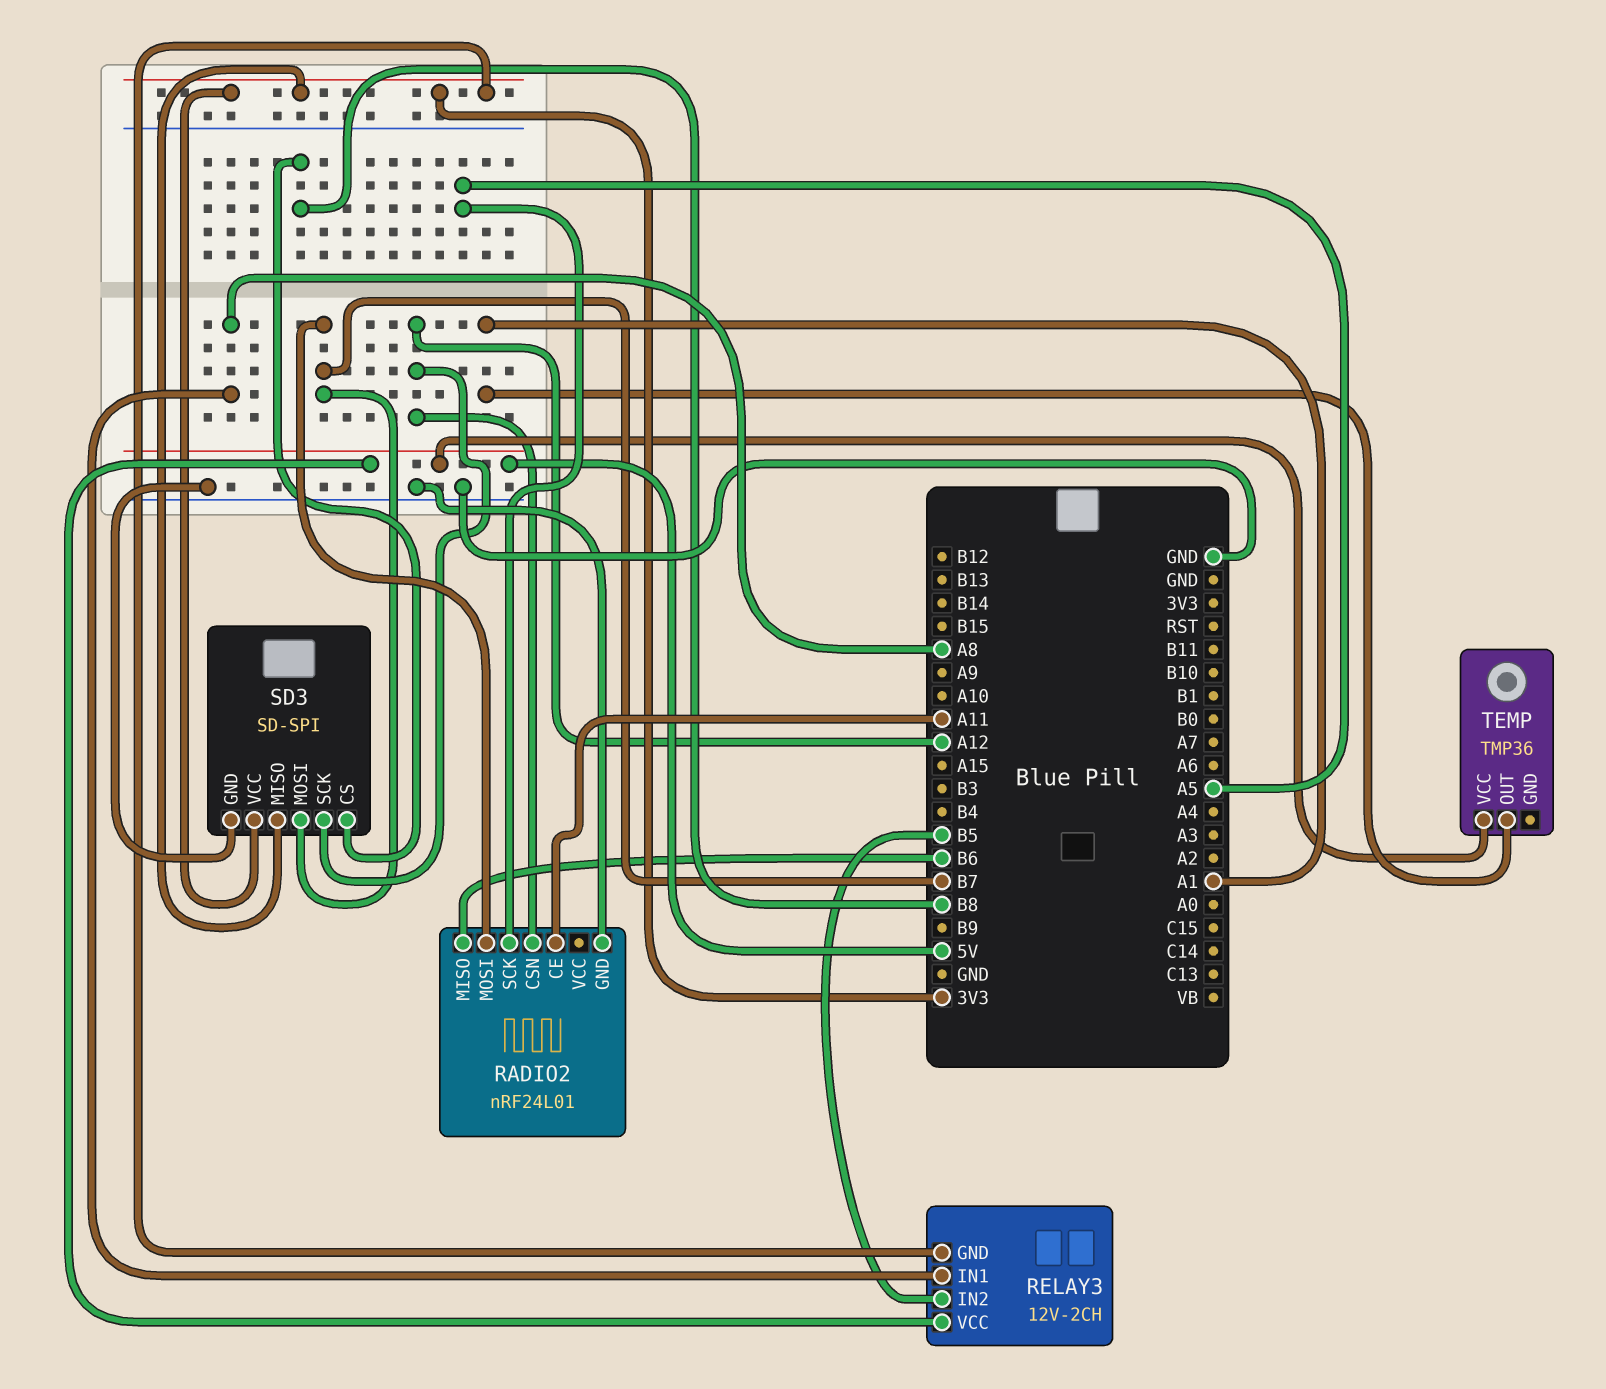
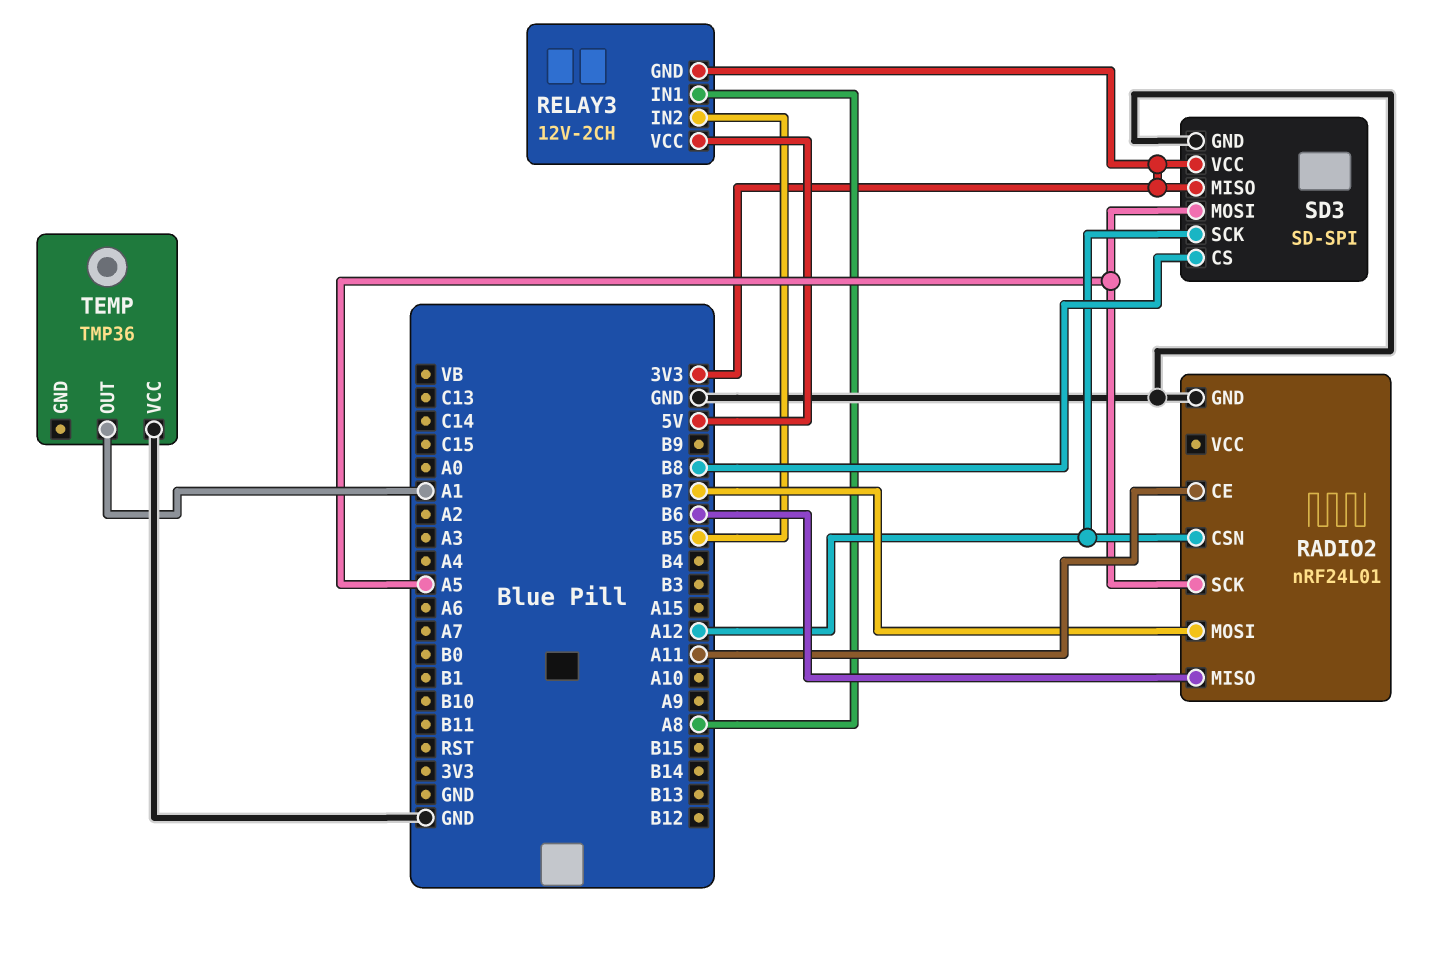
SD3 pin MOSI: B7 -> A5
TEMP pin VCC: 5V -> GND

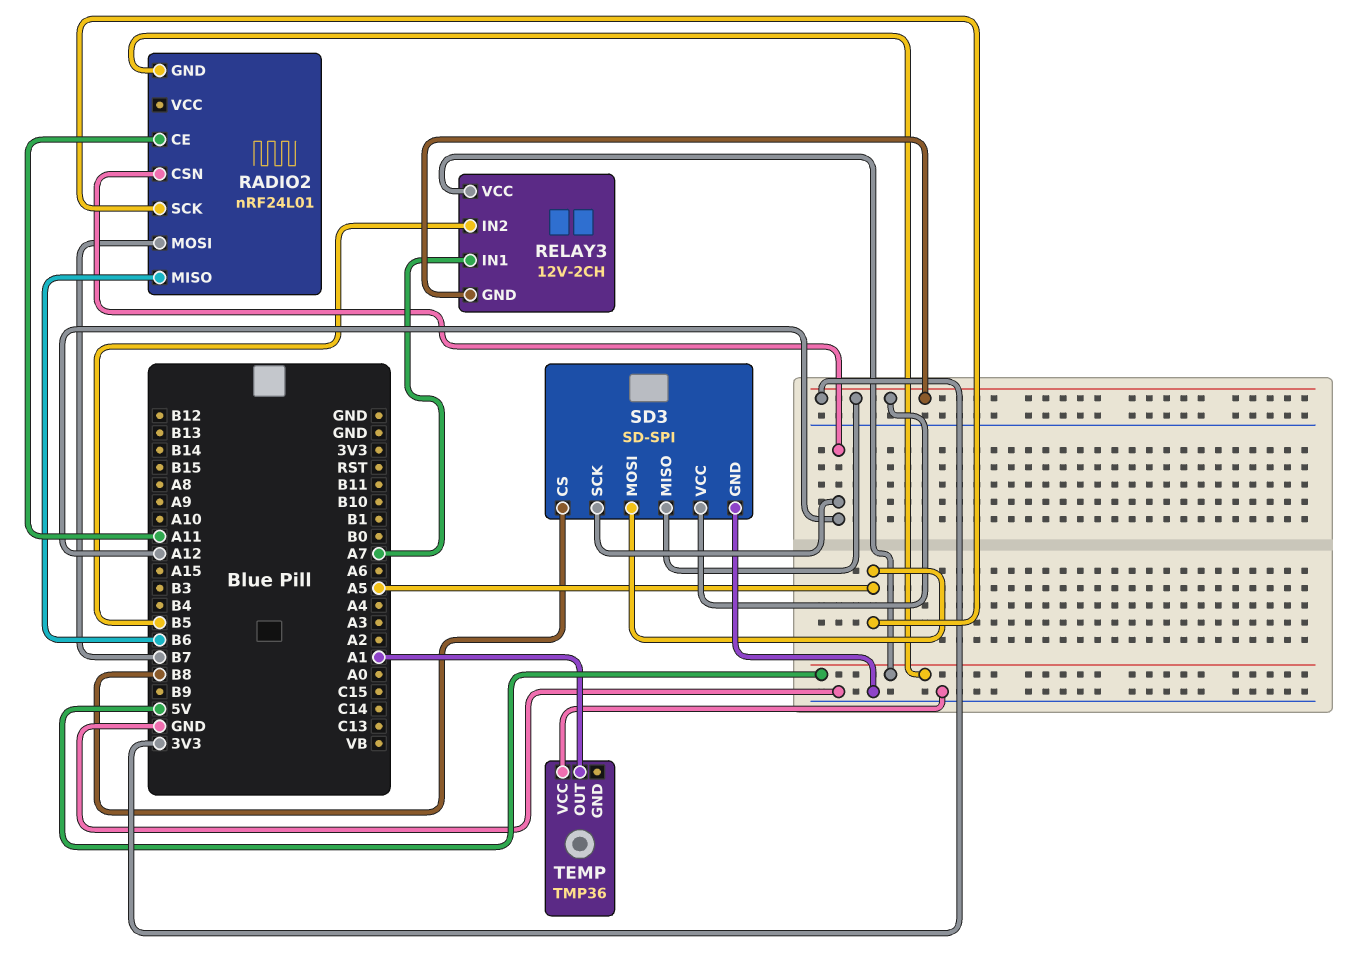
RADIO2 pin GND: GND -> 5V
RELAY3 pin IN1: A8 -> A7

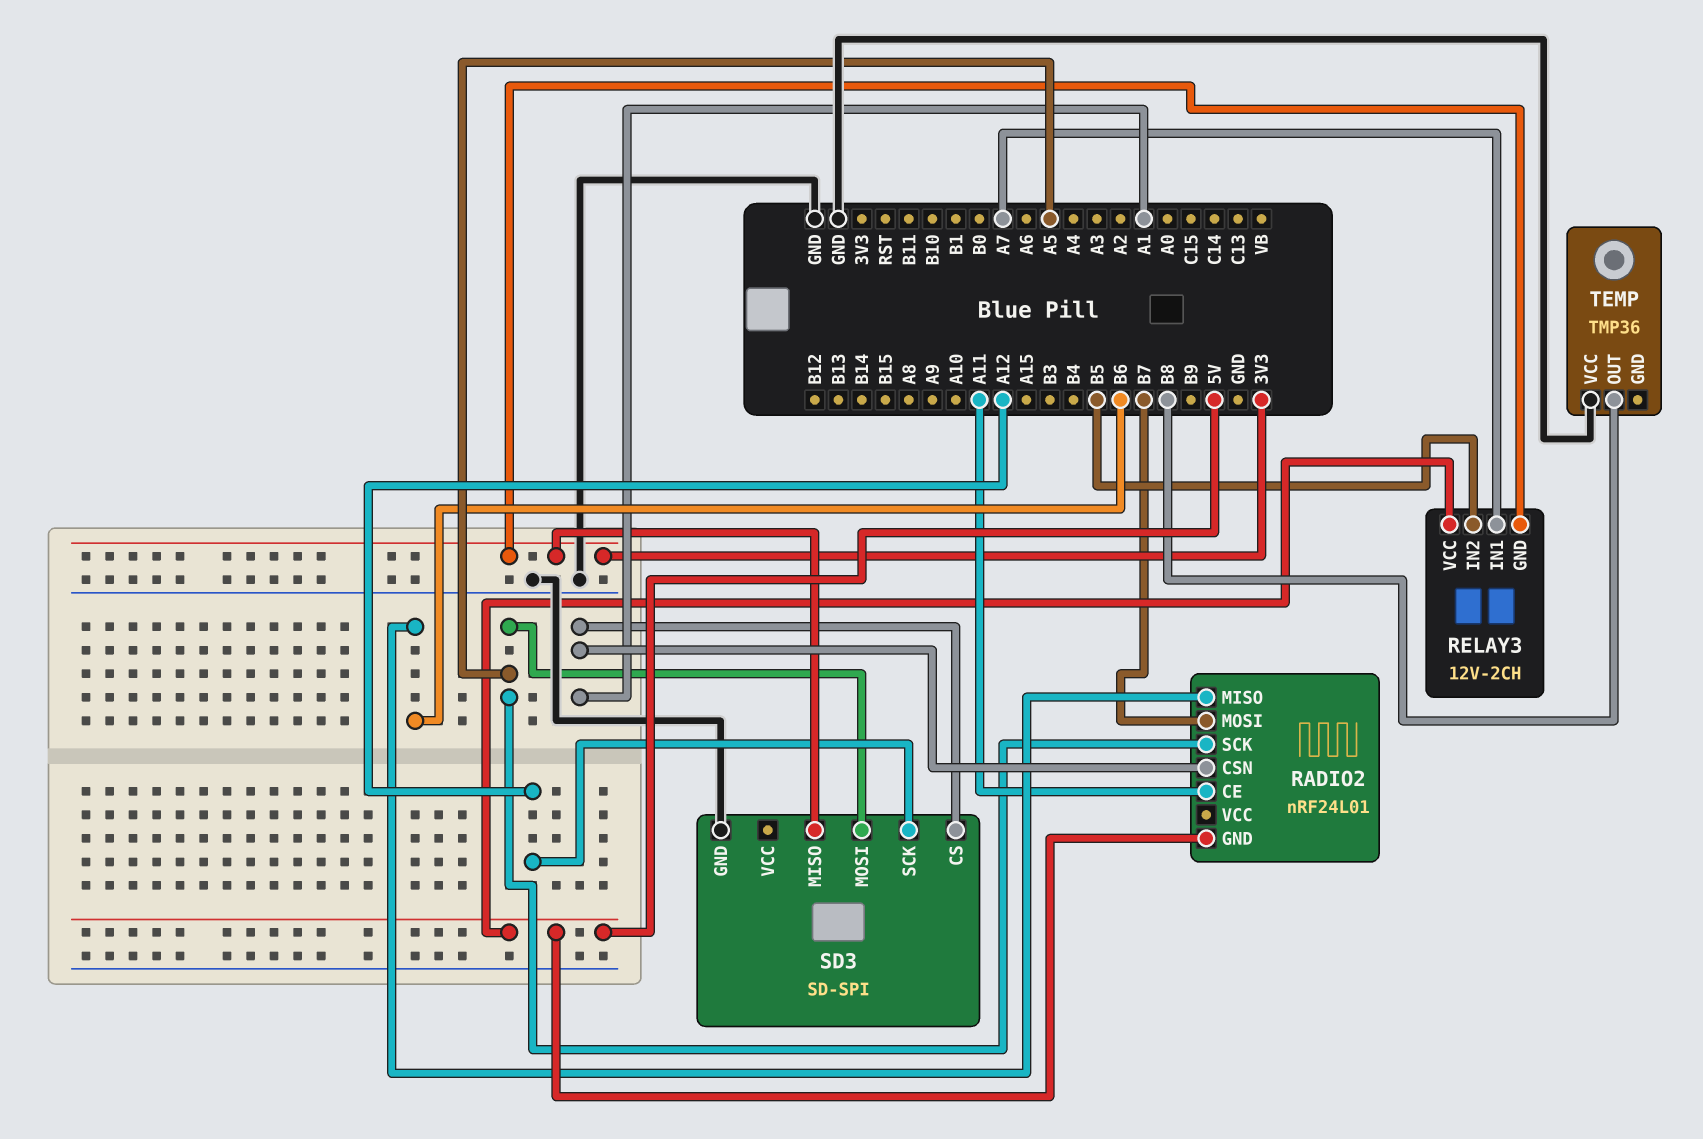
RADIO2 pin CSN: A12 -> A1
SD3 pin CS: B8 -> A1
SD3 pin VCC: 3V3 -> none
TEMP pin OUT: A1 -> B8

